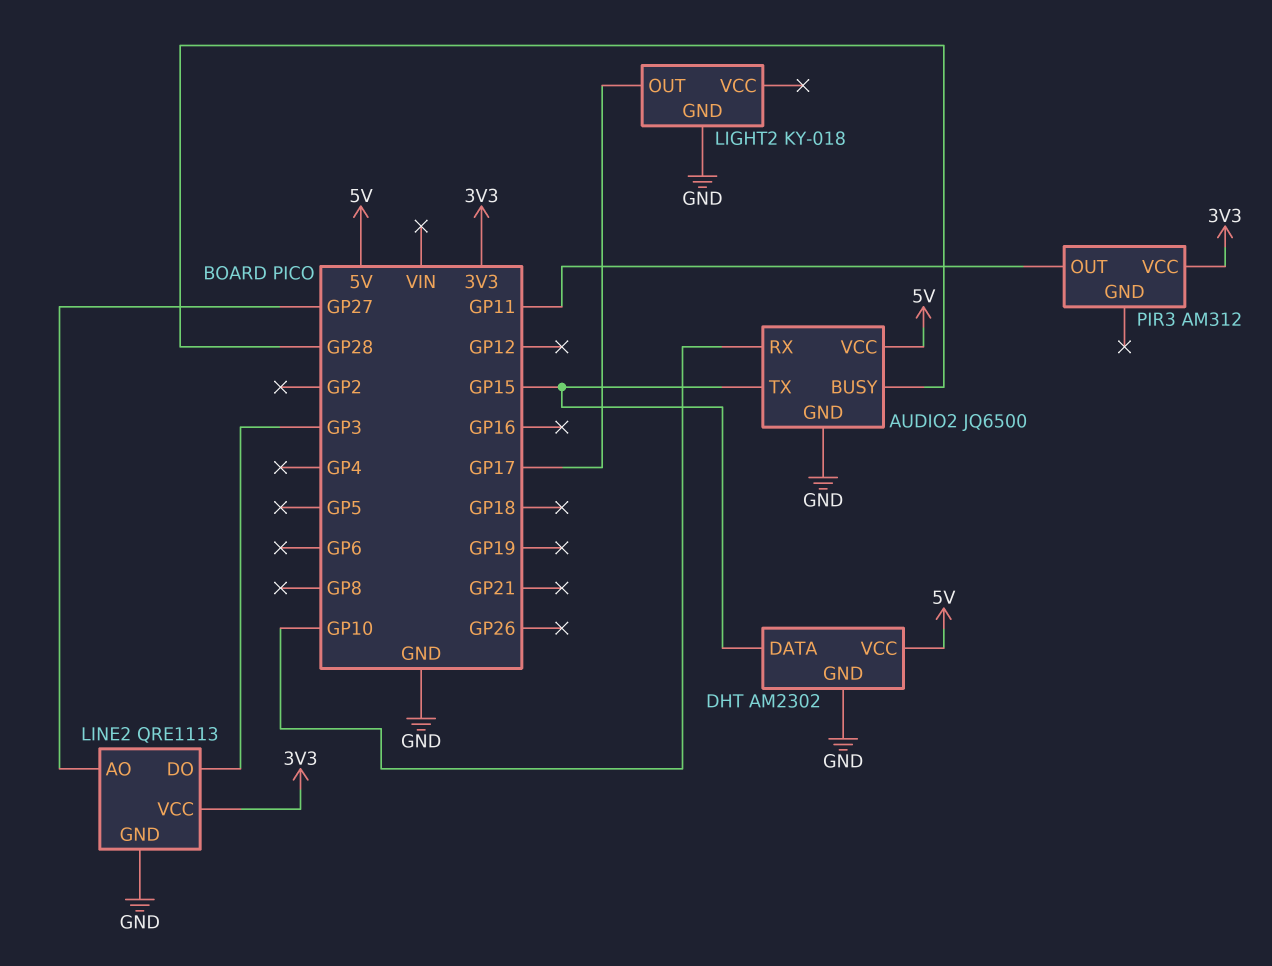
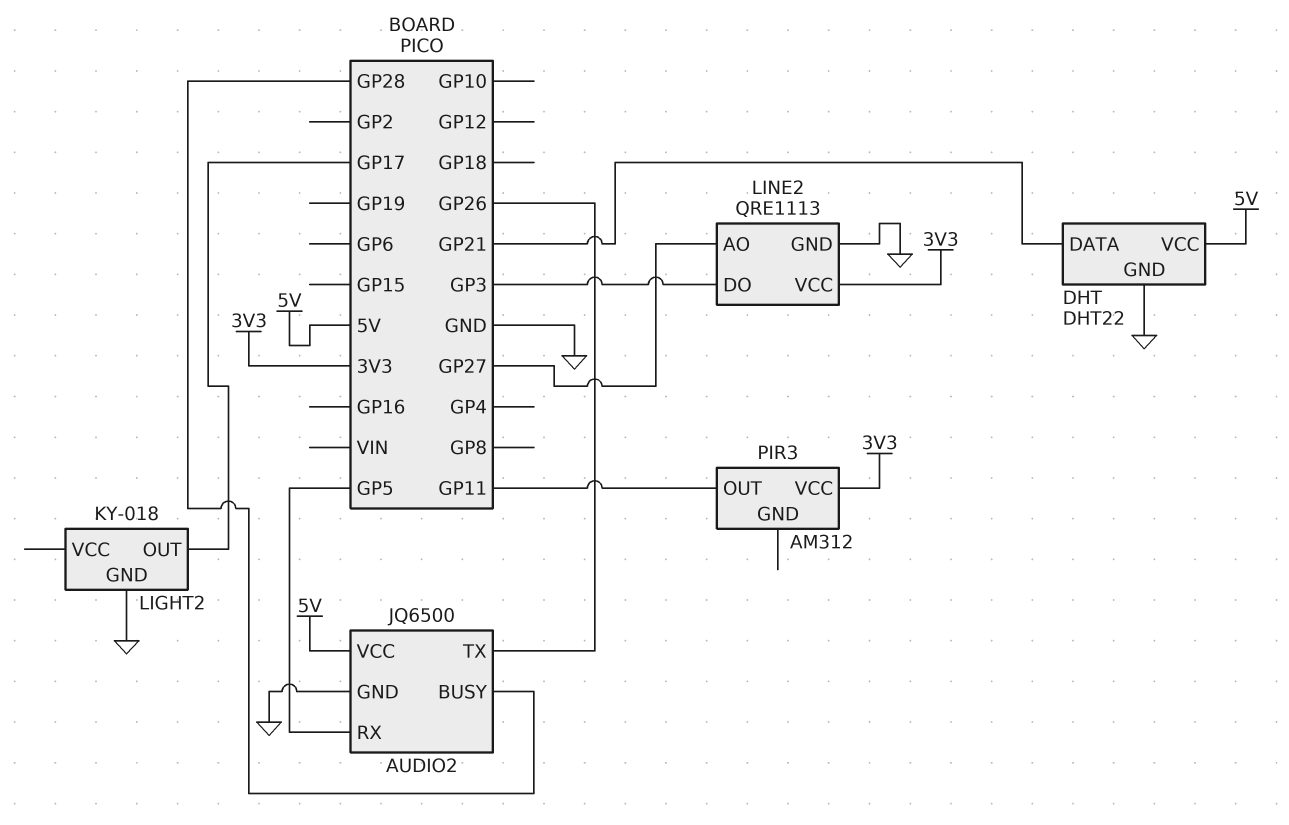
AUDIO2 pin RX: GP10 -> GP5
AUDIO2 pin TX: GP15 -> GP26
DHT: AM2302 -> DHT22
DHT pin DATA: GP15 -> GP21

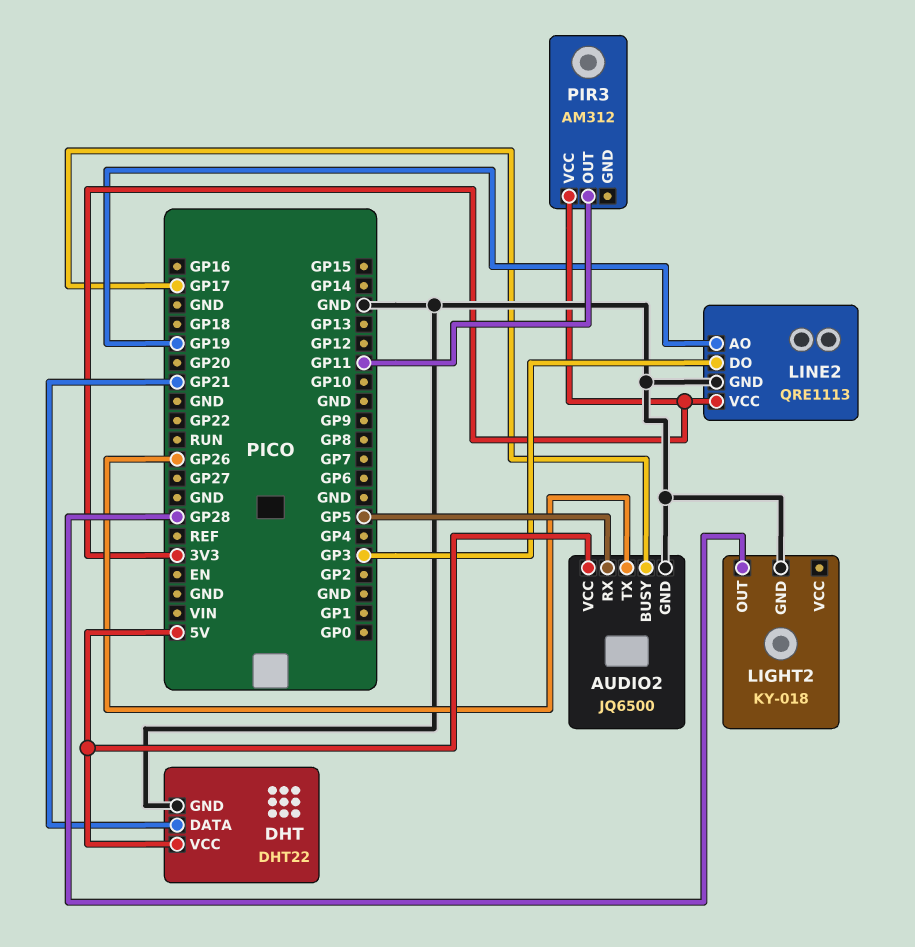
AUDIO2 pin BUSY: GP28 -> GP17
LIGHT2 pin OUT: GP17 -> GP28
LINE2 pin AO: GP27 -> GP19

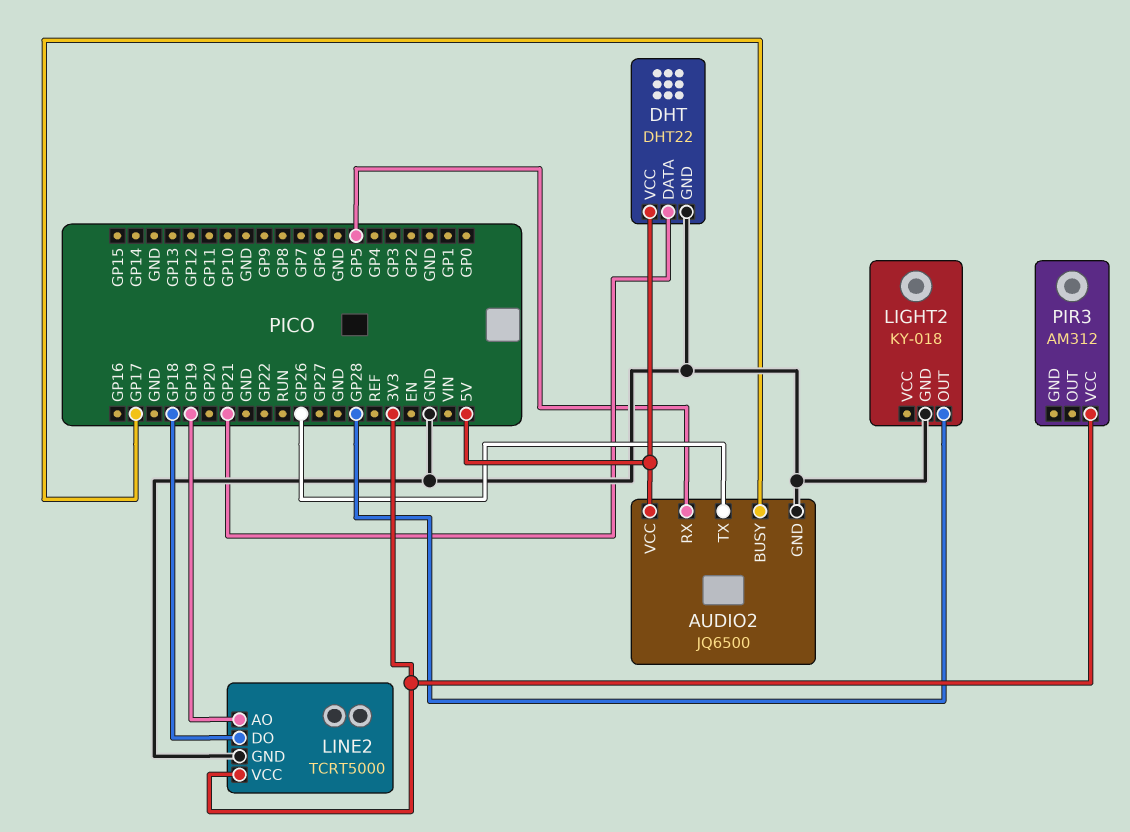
LINE2: QRE1113 -> TCRT5000
LINE2 pin DO: GP3 -> GP18
PIR3 pin OUT: GP11 -> none

